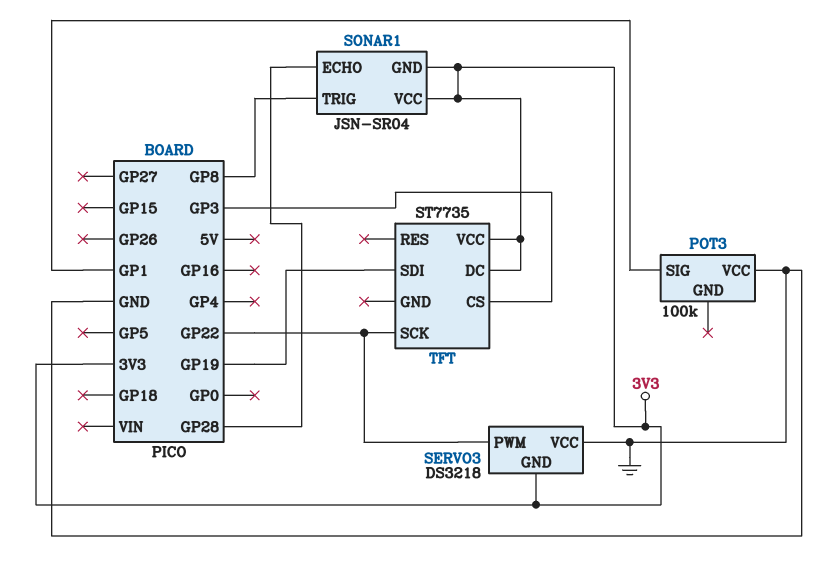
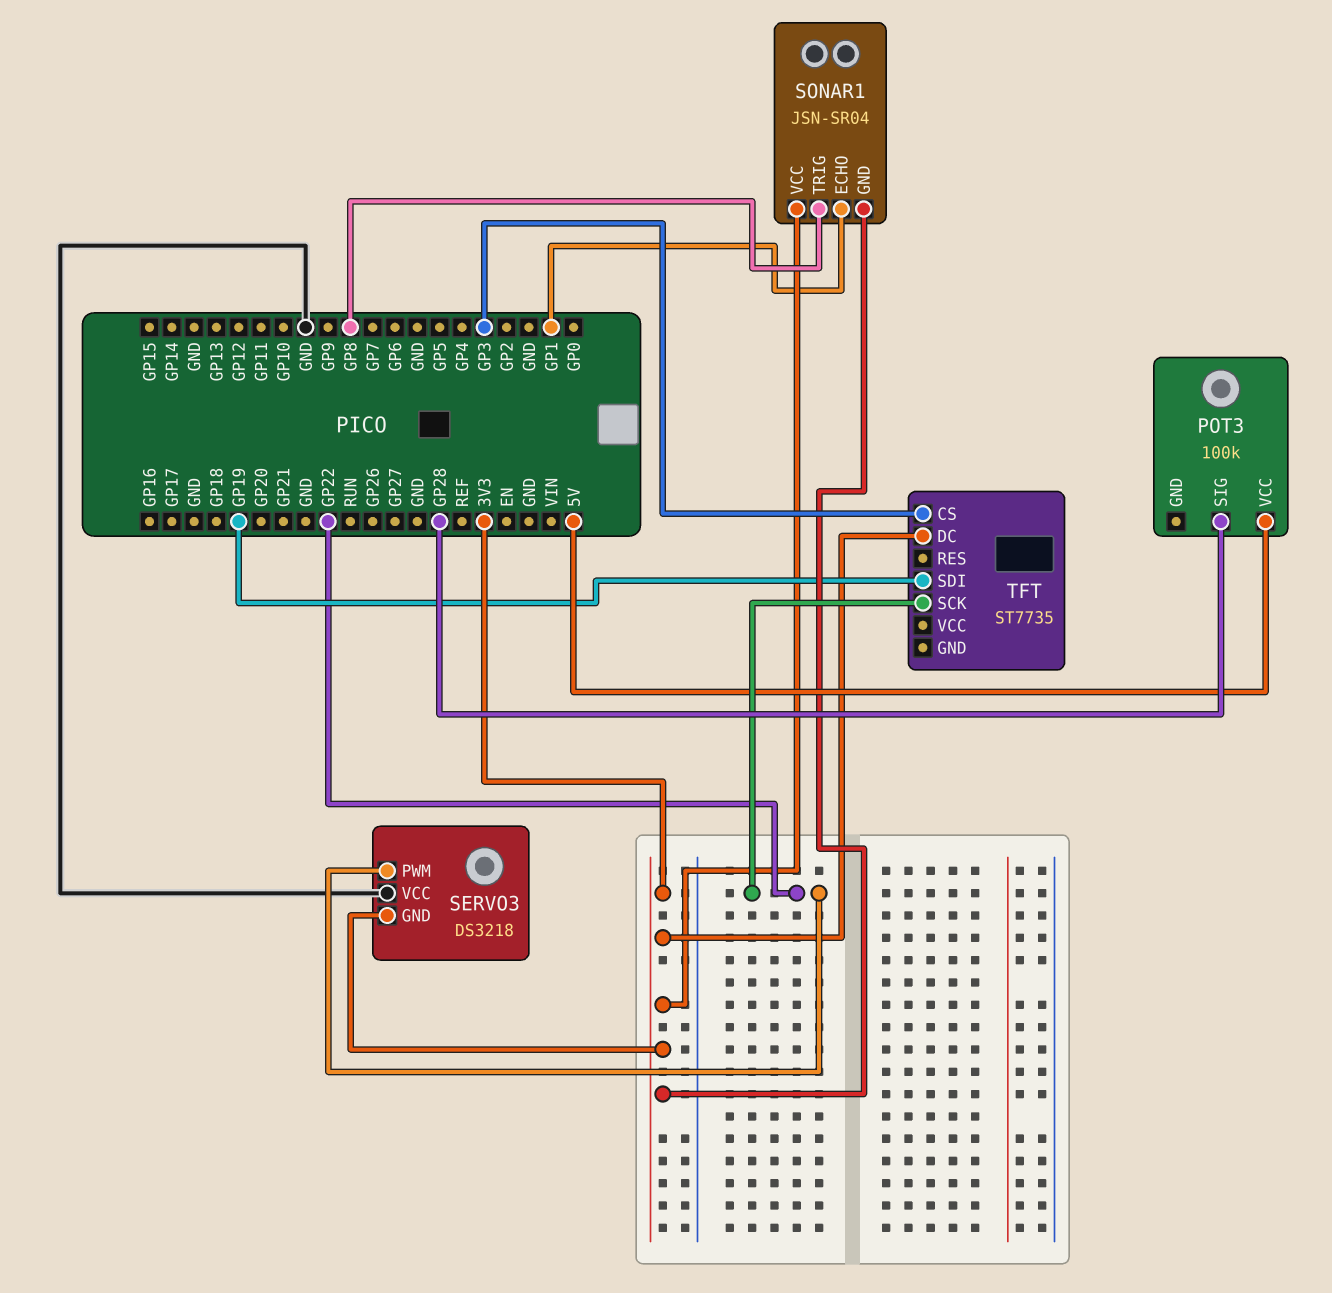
POT3 pin SIG: GP1 -> GP28
POT3 pin VCC: GND -> 5V
SONAR1 pin ECHO: GP28 -> GP1
TFT pin VCC: 3V3 -> none

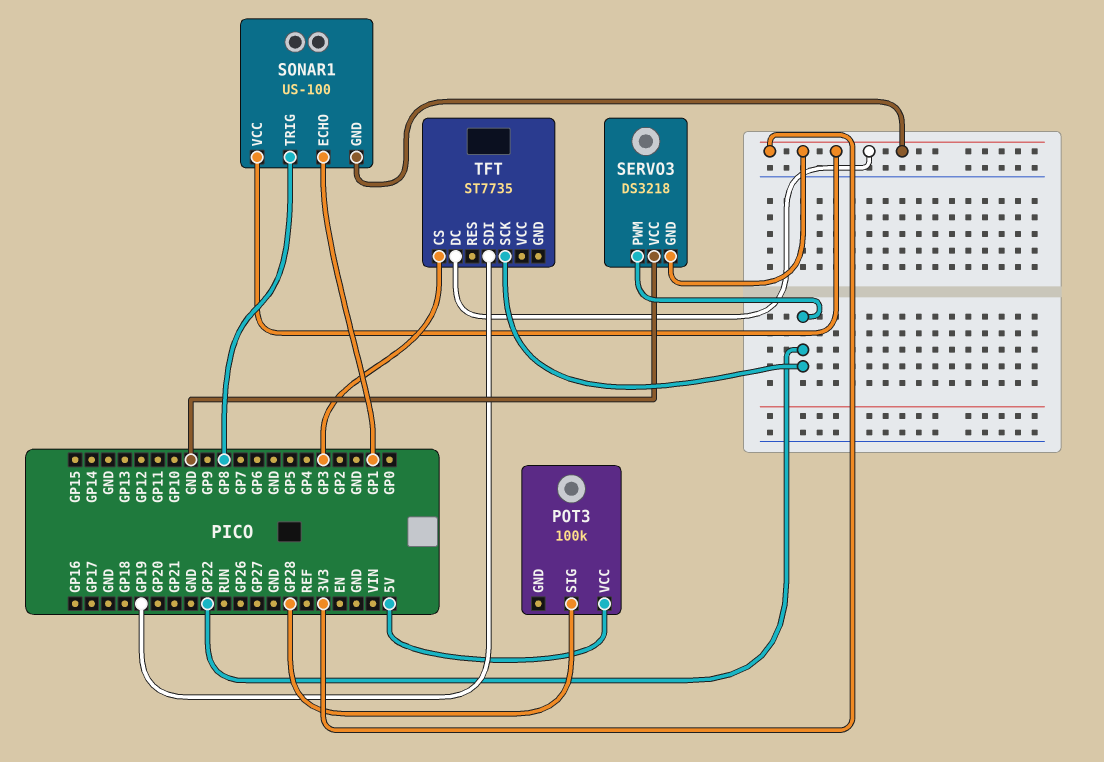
SONAR1: JSN-SR04 -> US-100

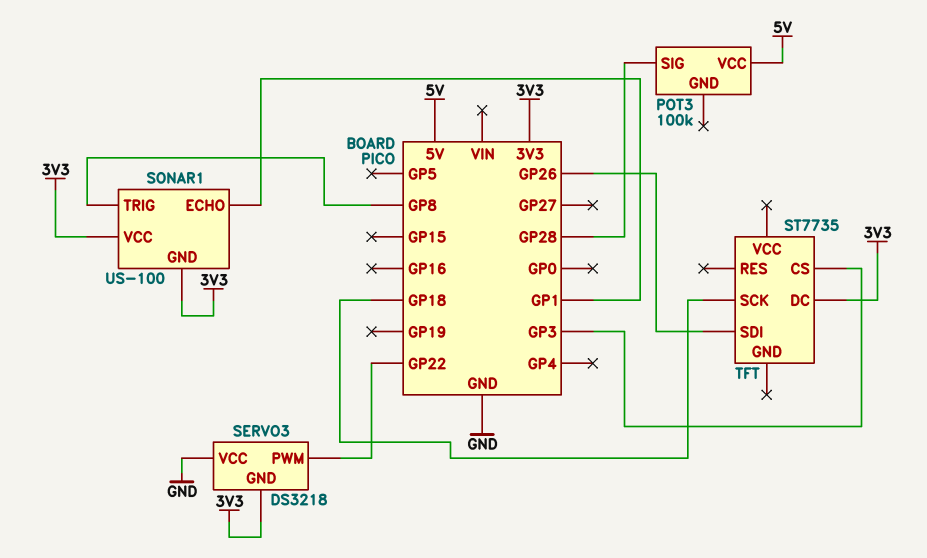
TFT pin SCK: GP22 -> GP18
TFT pin SDI: GP19 -> GP26

